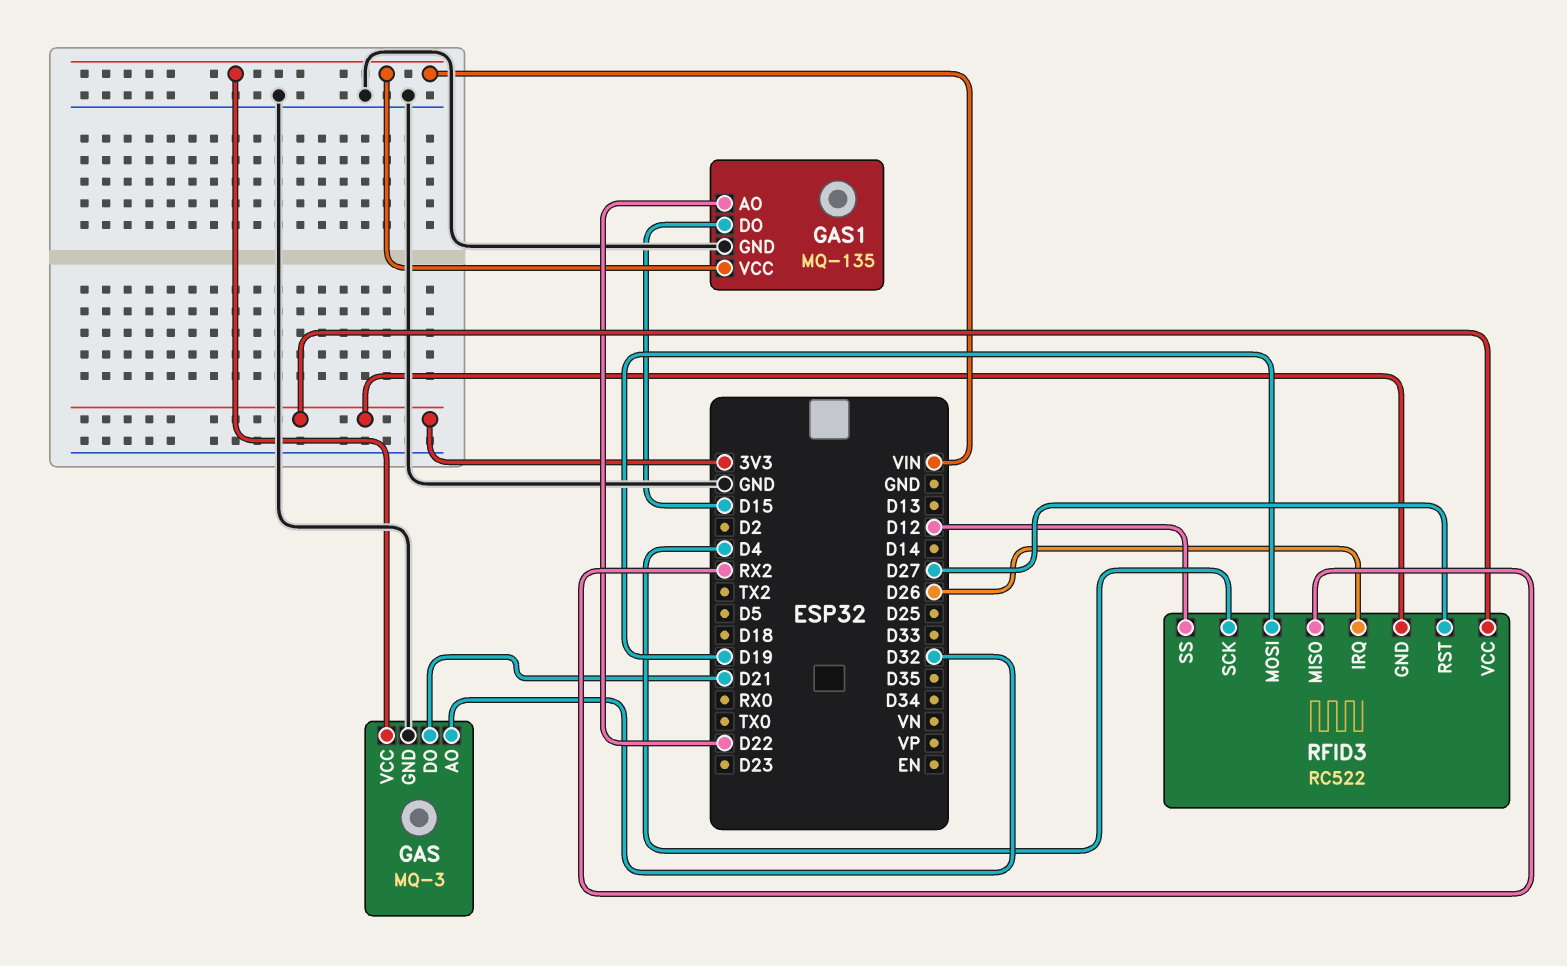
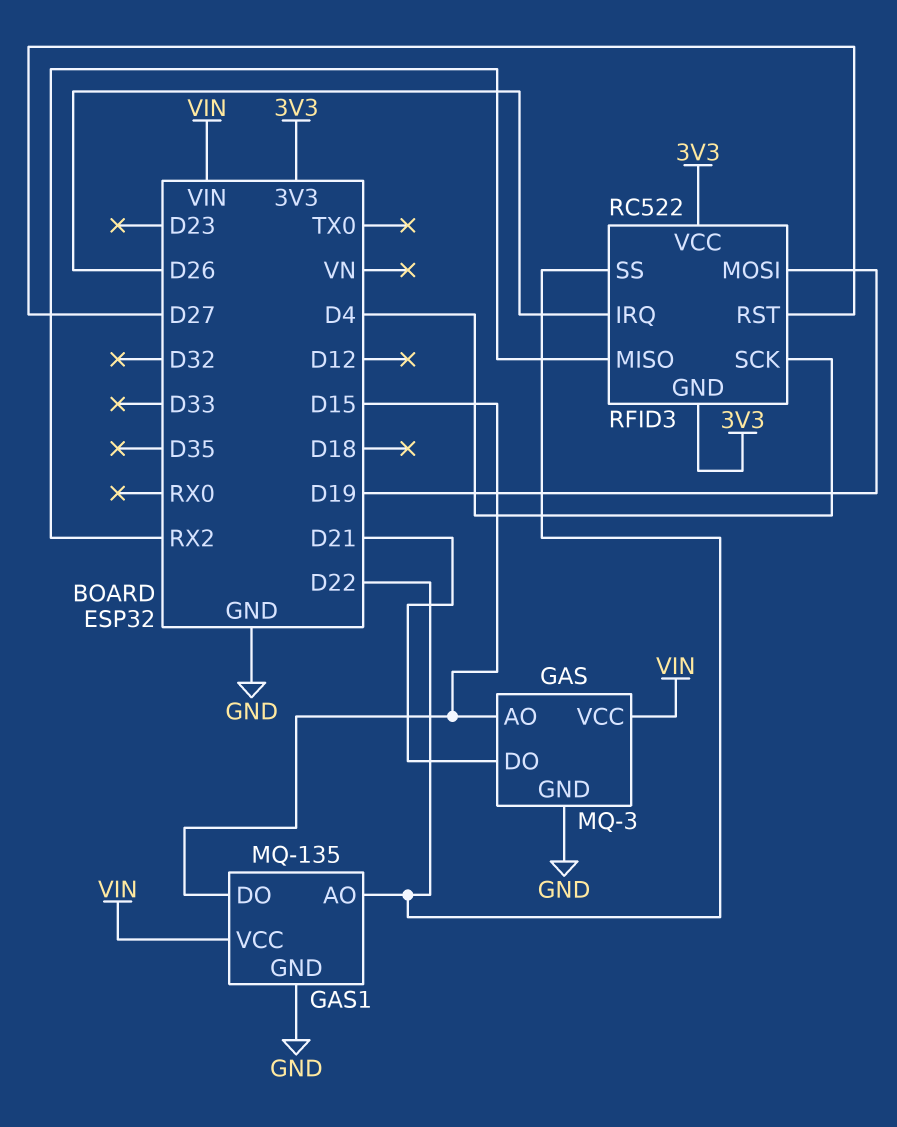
GAS pin AO: D32 -> D15
RFID3 pin SS: D12 -> D22

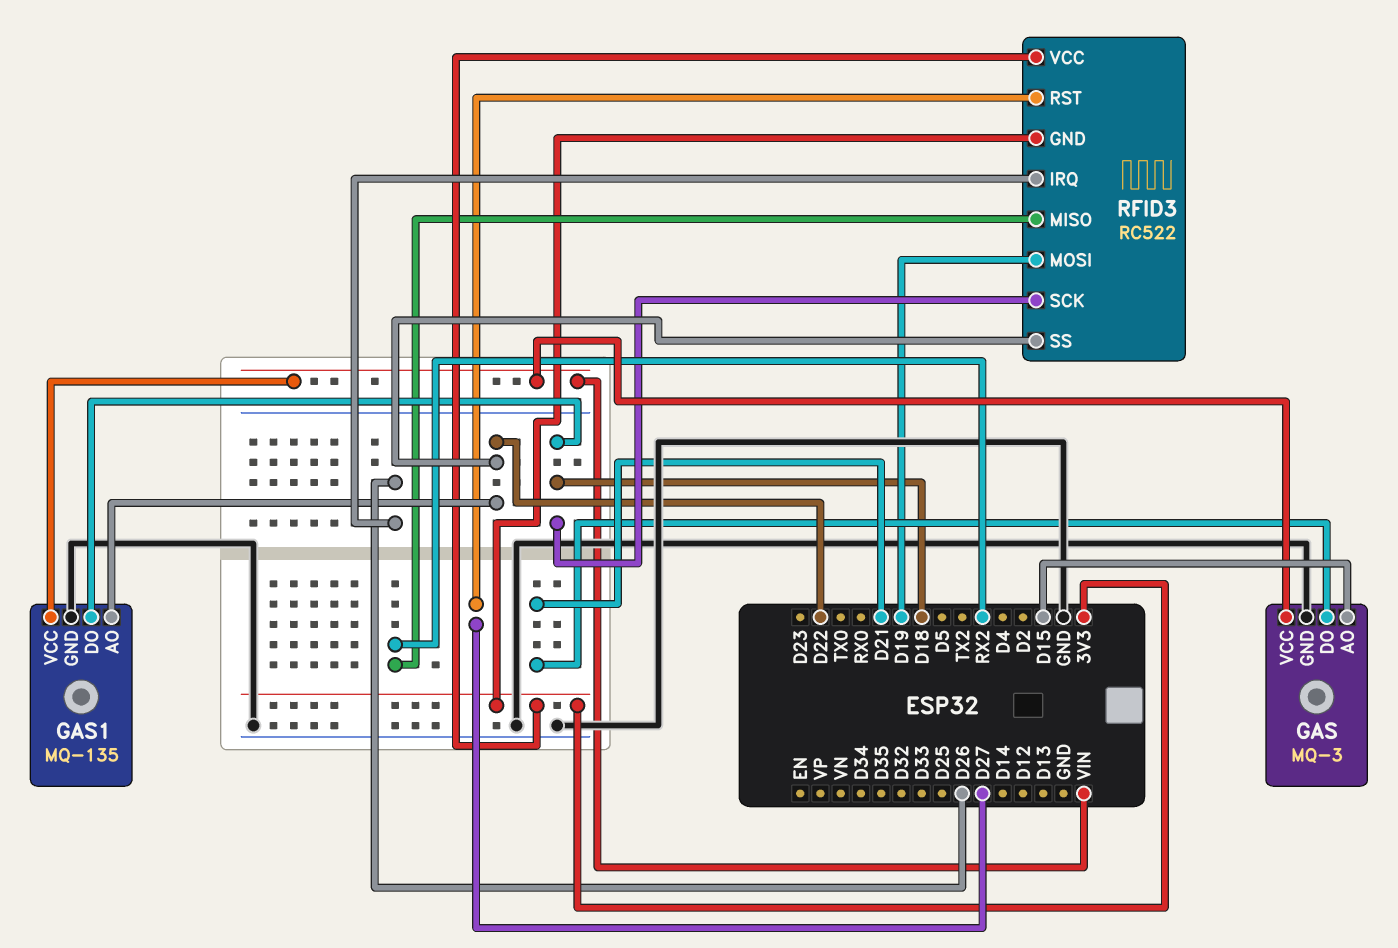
GAS1 pin DO: D15 -> D18
RFID3 pin SCK: D4 -> D18

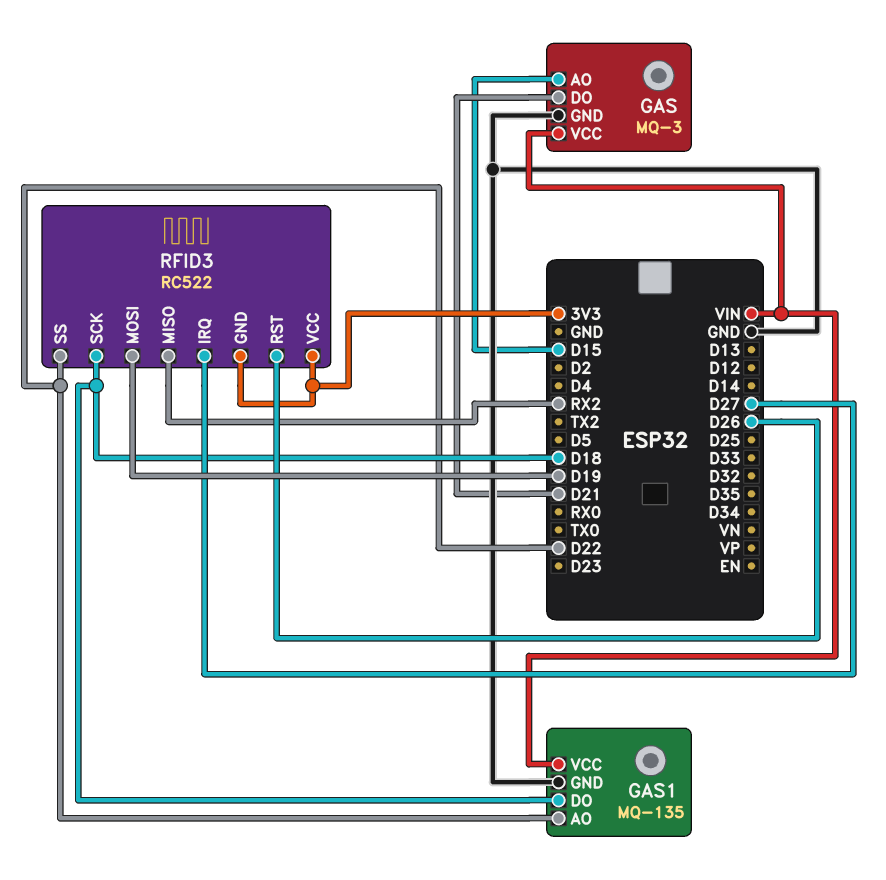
RFID3 pin IRQ: D26 -> D27
RFID3 pin RST: D27 -> D26

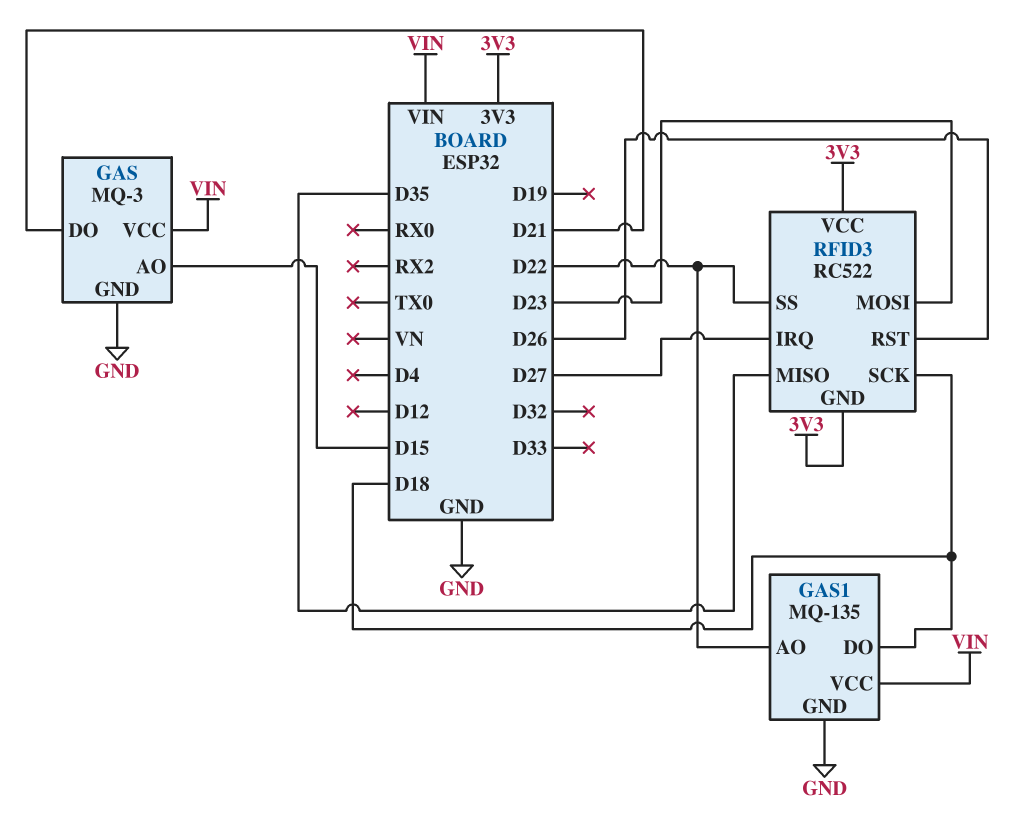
RFID3 pin MISO: RX2 -> D35
RFID3 pin MOSI: D19 -> D23

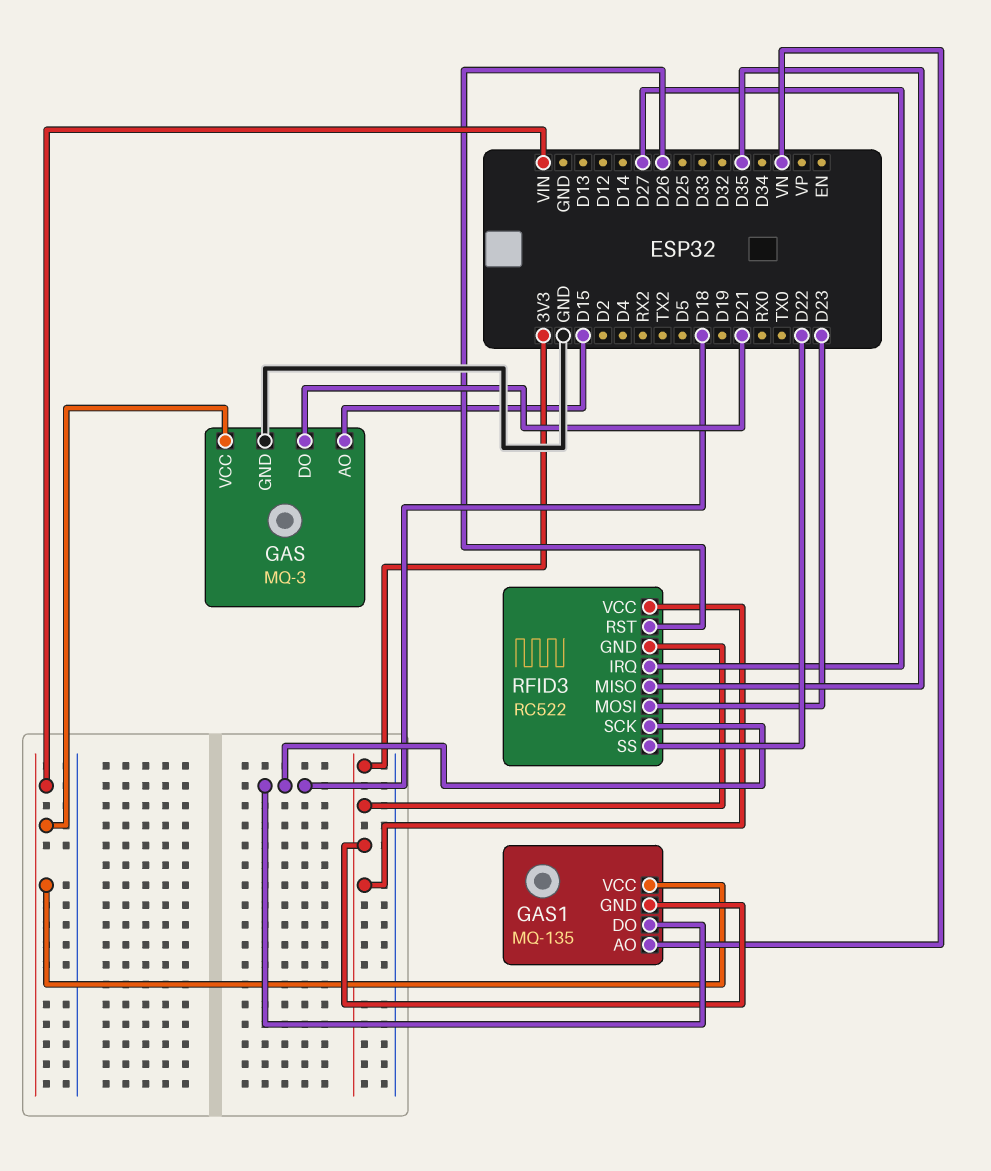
GAS1 pin AO: D22 -> VN
GAS1 pin GND: GND -> 3V3

